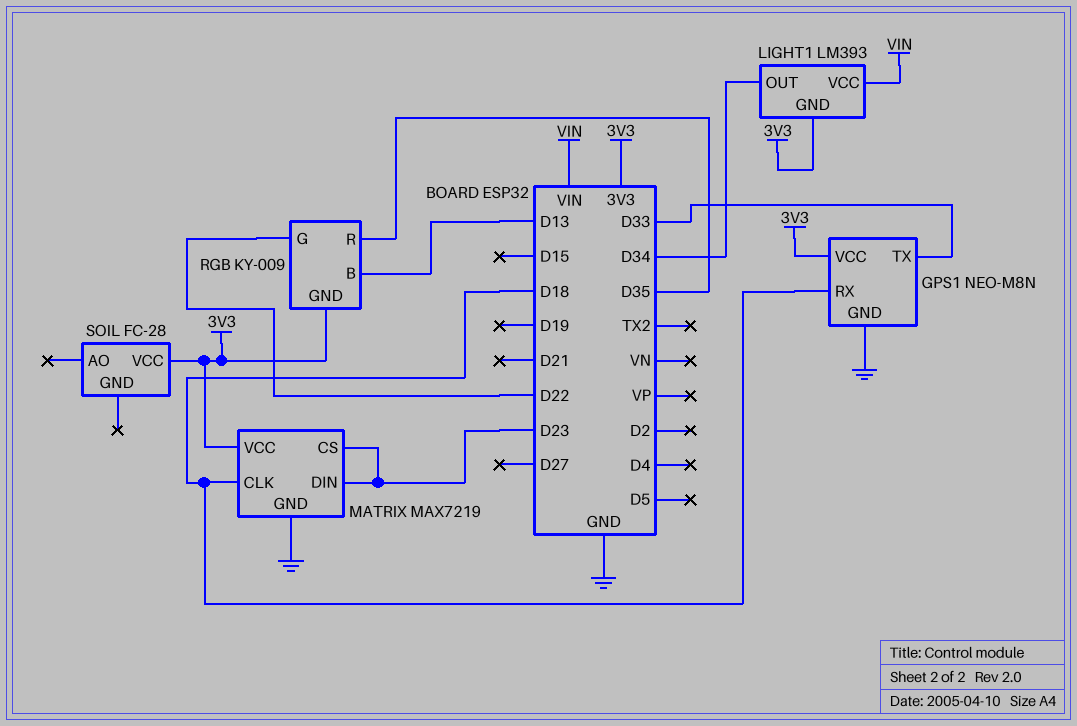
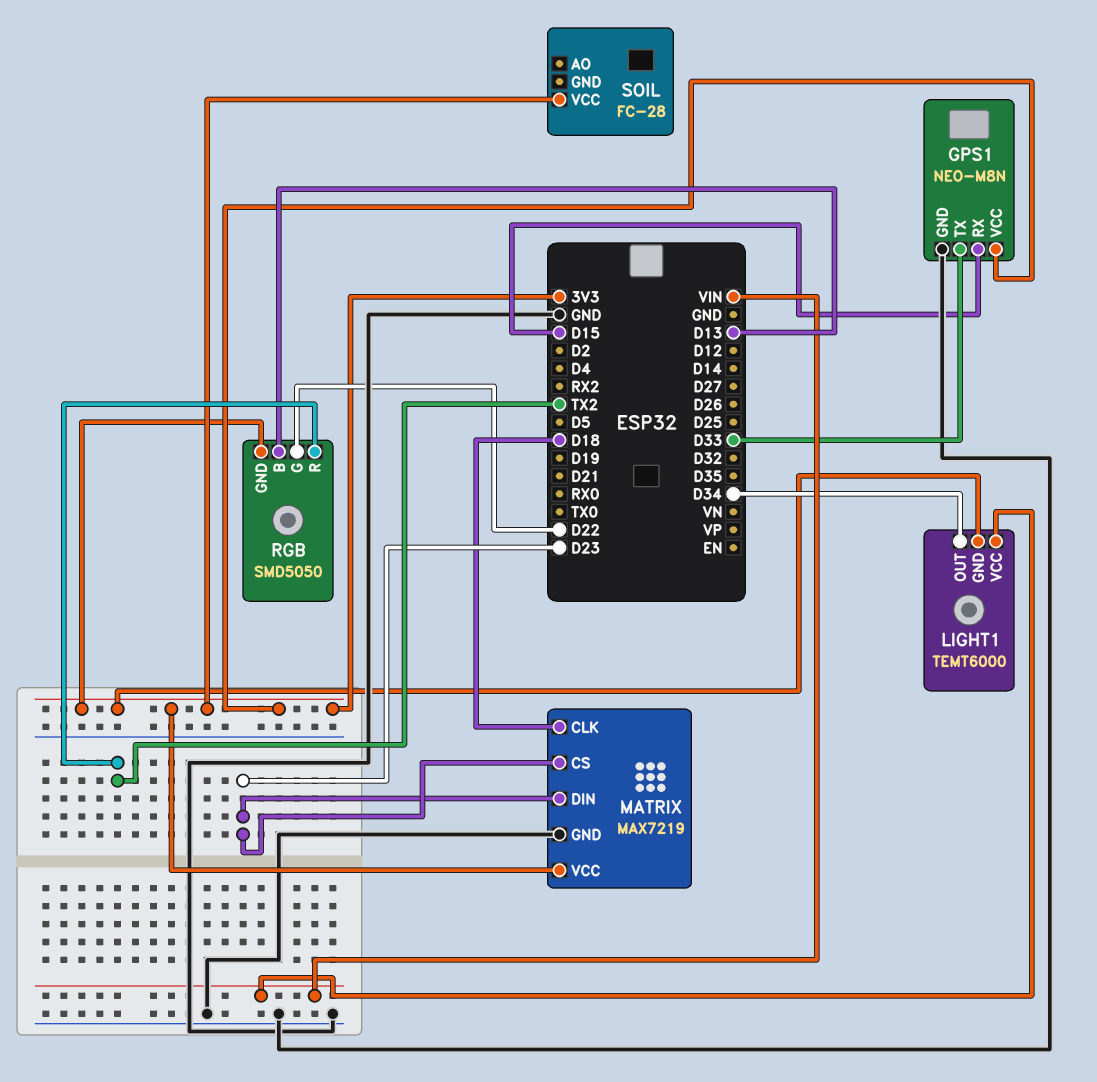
GPS1 pin RX: D18 -> D15
LIGHT1: LM393 -> TEMT6000
RGB: KY-009 -> SMD5050
RGB pin R: D35 -> TX2

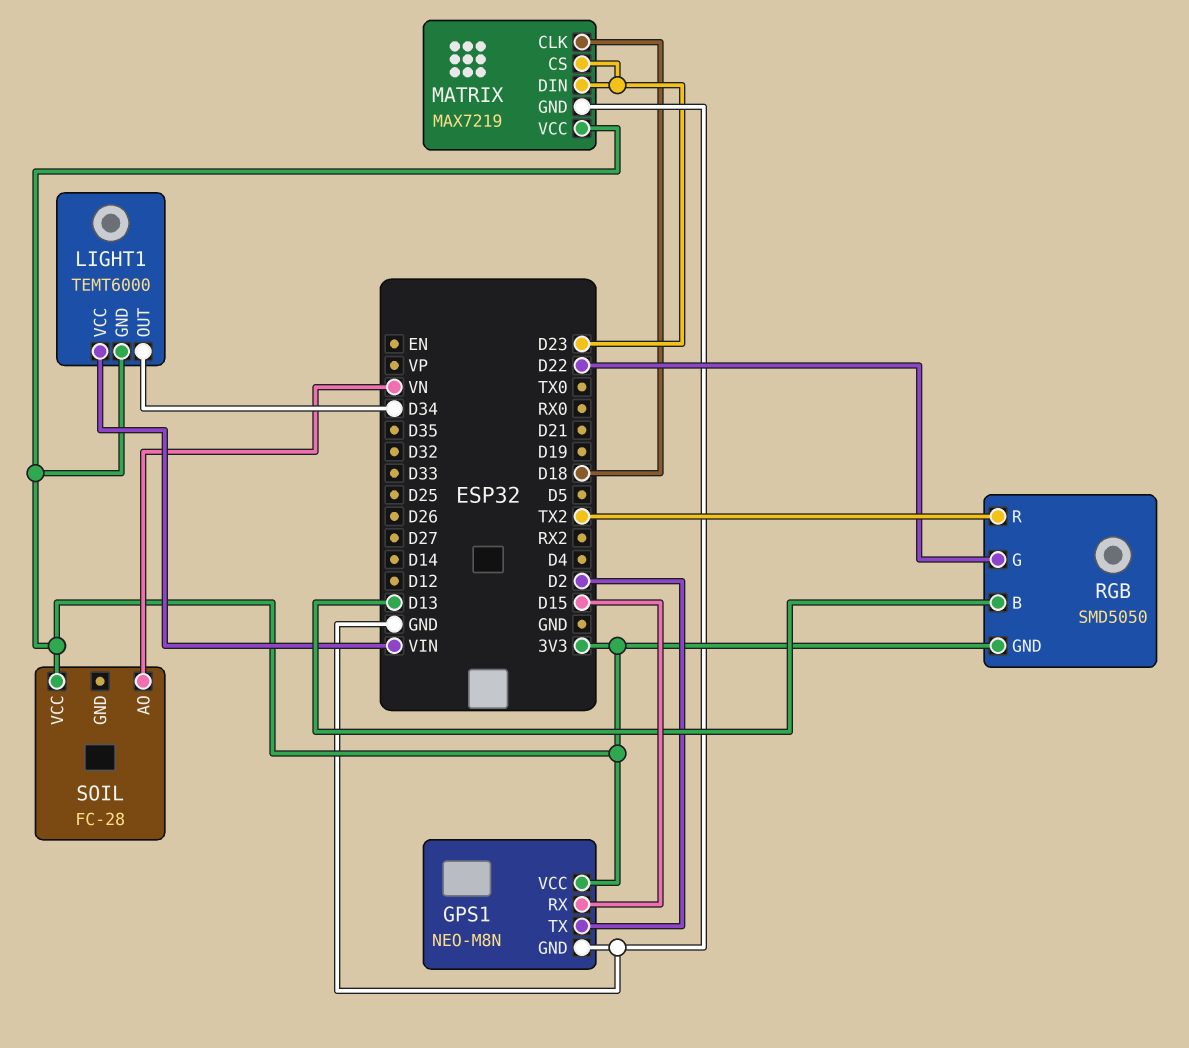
GPS1 pin TX: D33 -> D2
SOIL pin AO: none -> VN

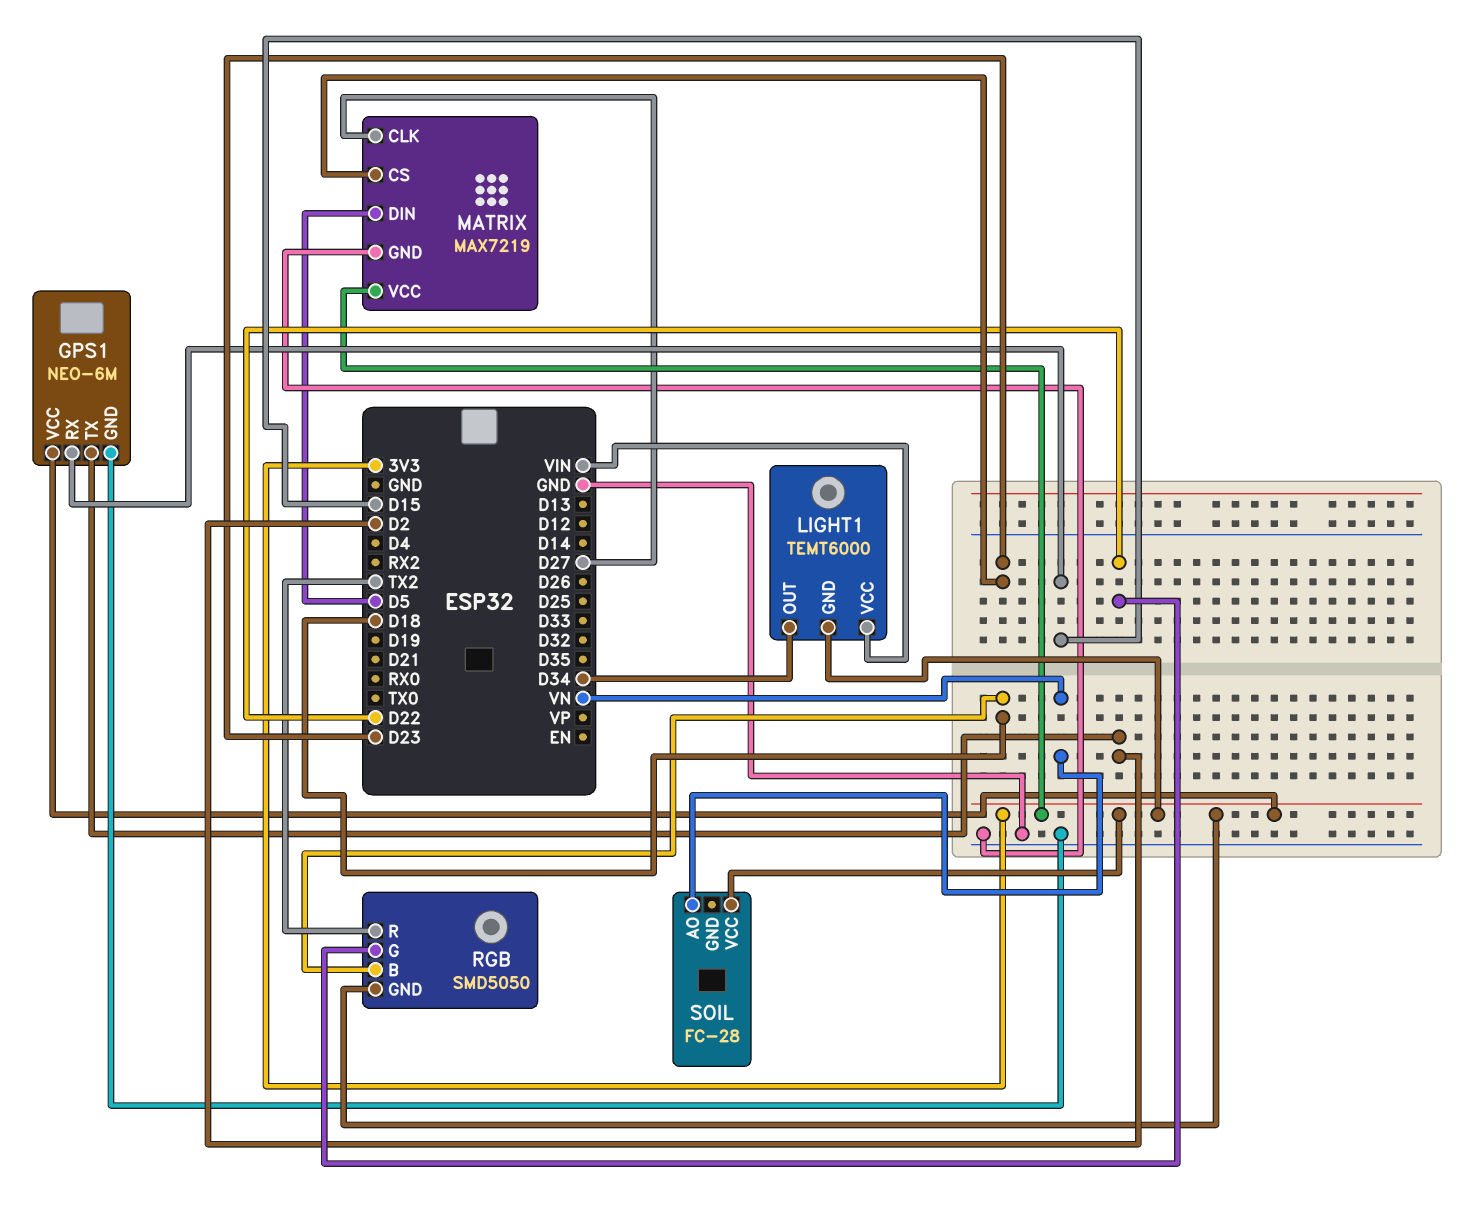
GPS1: NEO-M8N -> NEO-6M
MATRIX pin CLK: D18 -> D27
MATRIX pin DIN: D23 -> D5
RGB pin B: D13 -> D18

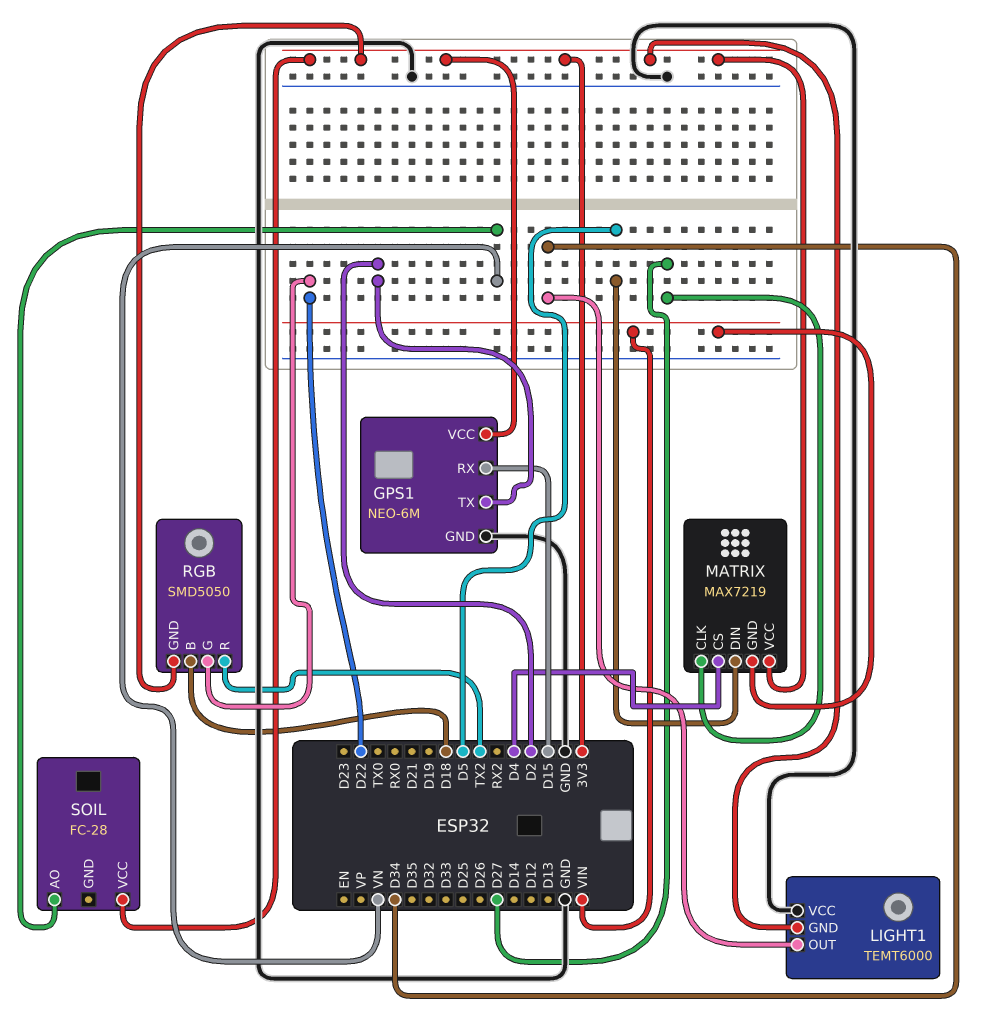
LIGHT1 pin VCC: VIN -> GND
MATRIX pin CS: D23 -> D4
MATRIX pin GND: GND -> VIN

